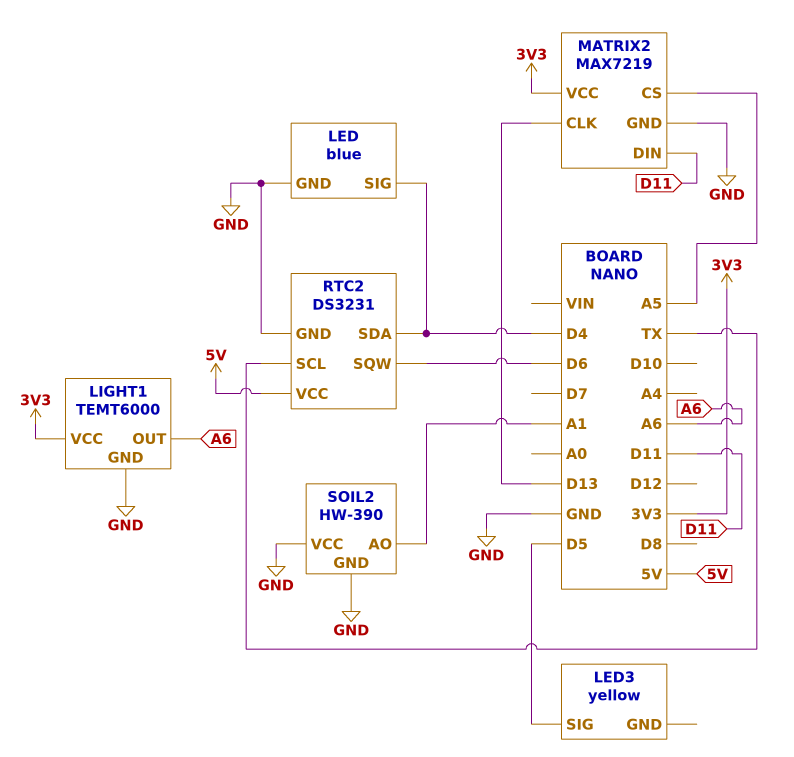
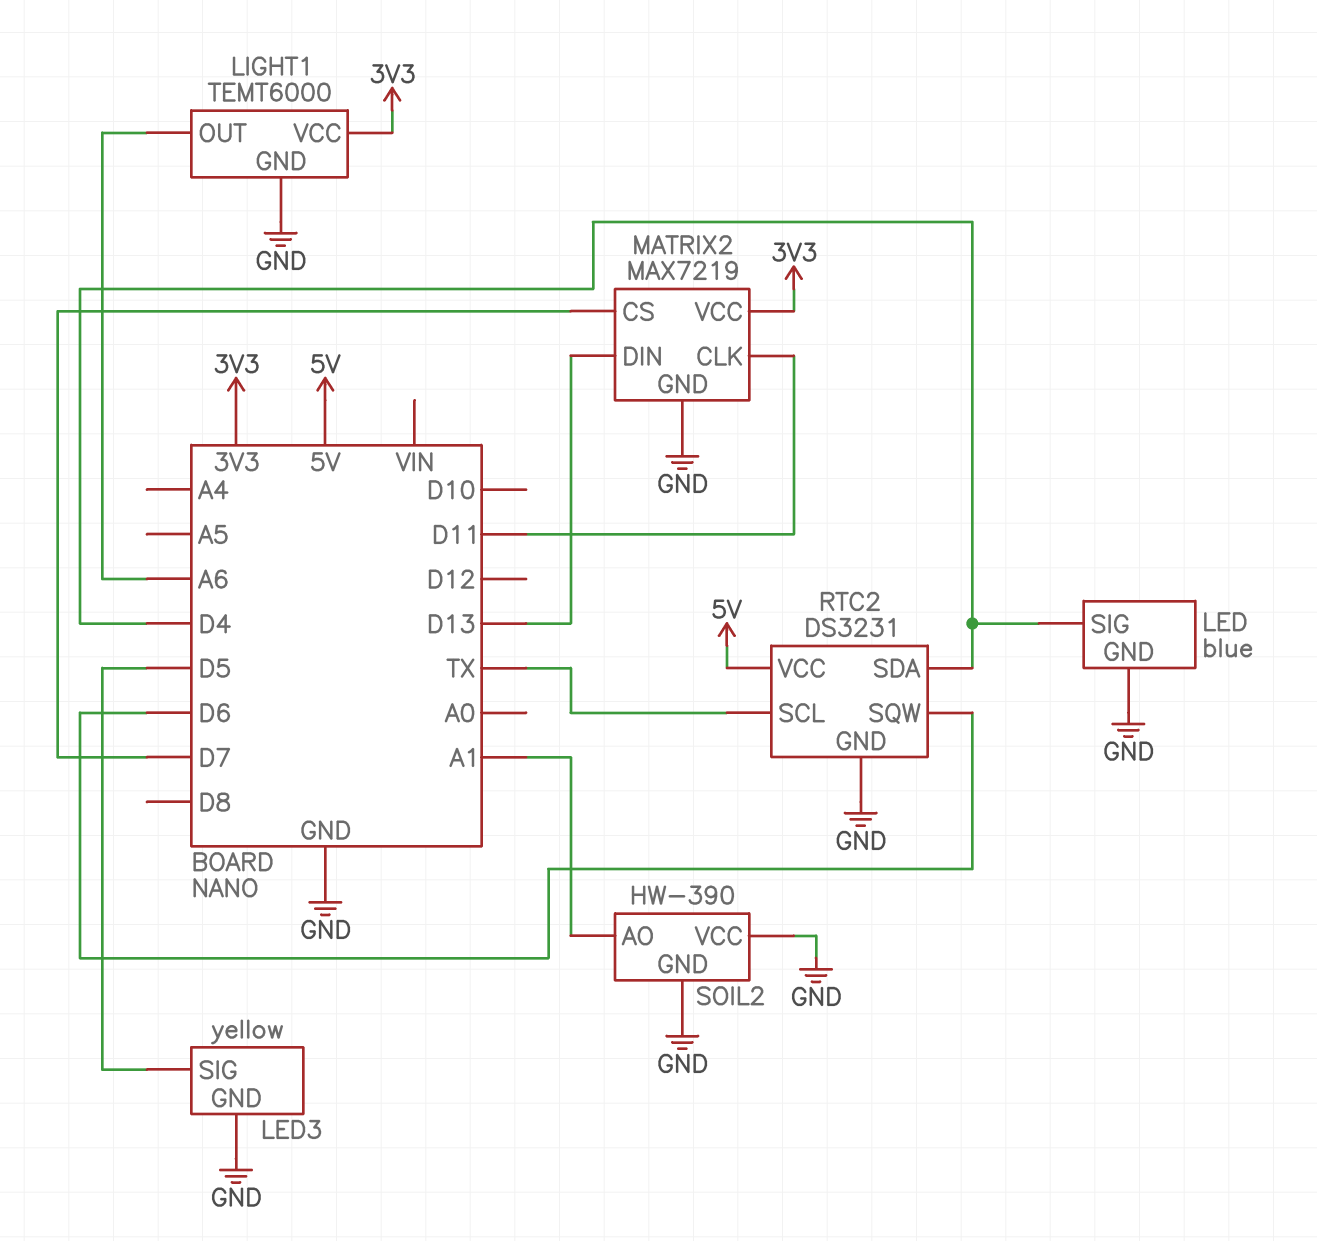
LED3 pin GND: none -> GND
MATRIX2 pin CLK: D13 -> D11
MATRIX2 pin CS: A5 -> D7
MATRIX2 pin DIN: D11 -> D13

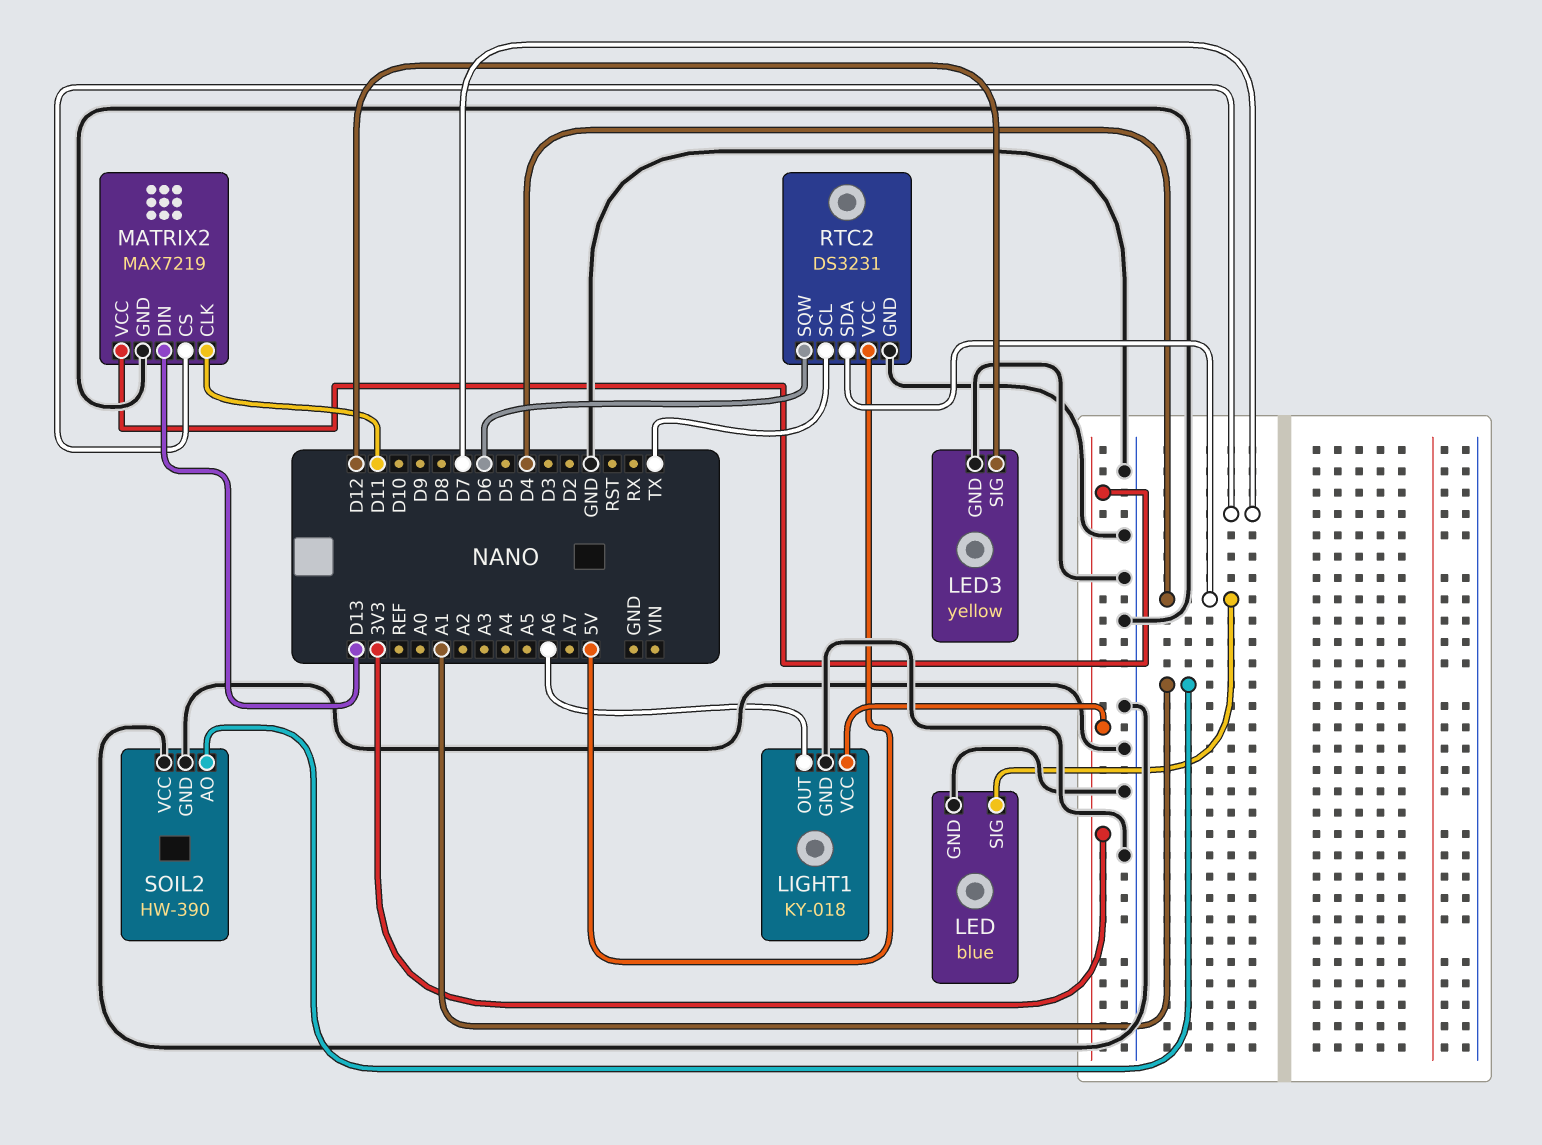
LED3 pin SIG: D5 -> D12
LIGHT1: TEMT6000 -> KY-018

